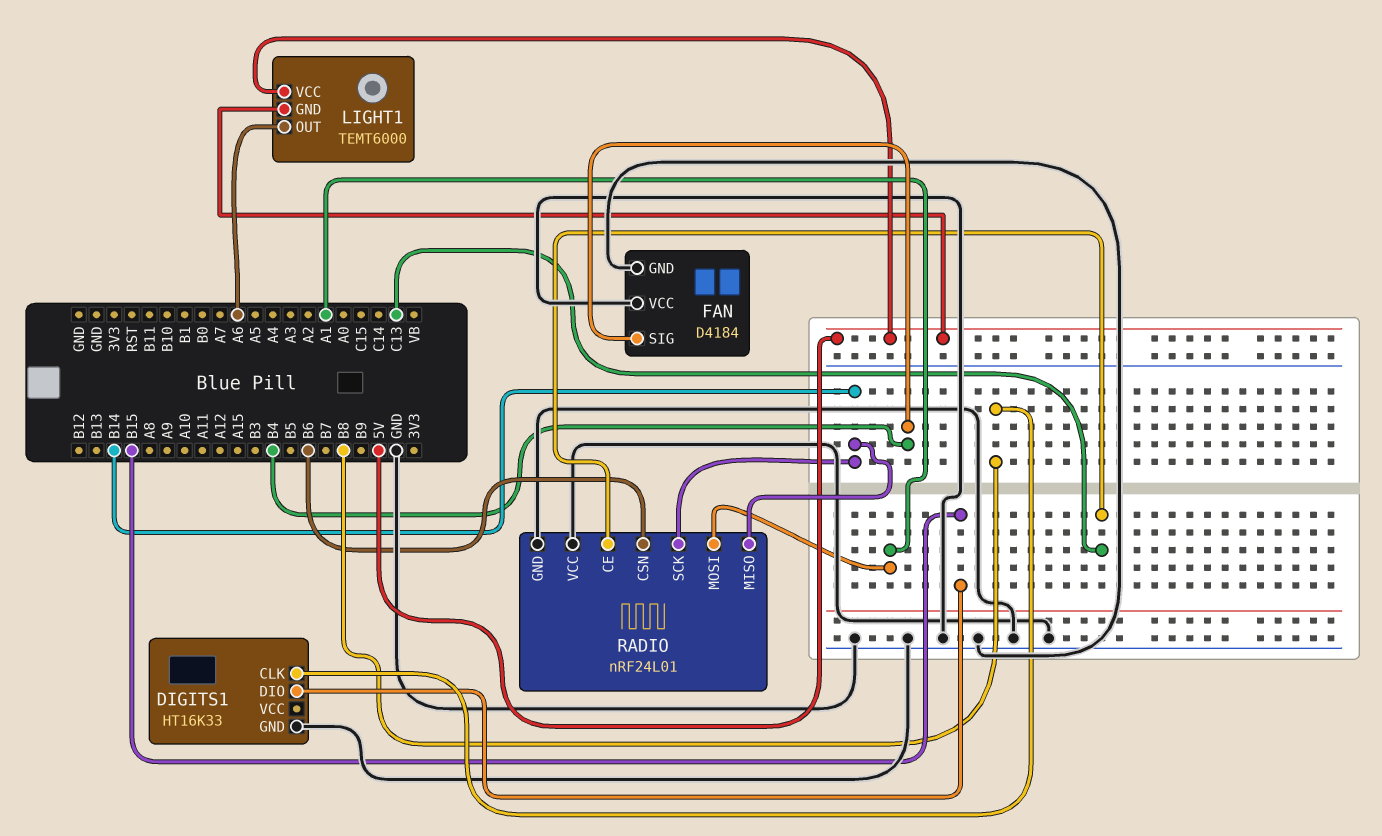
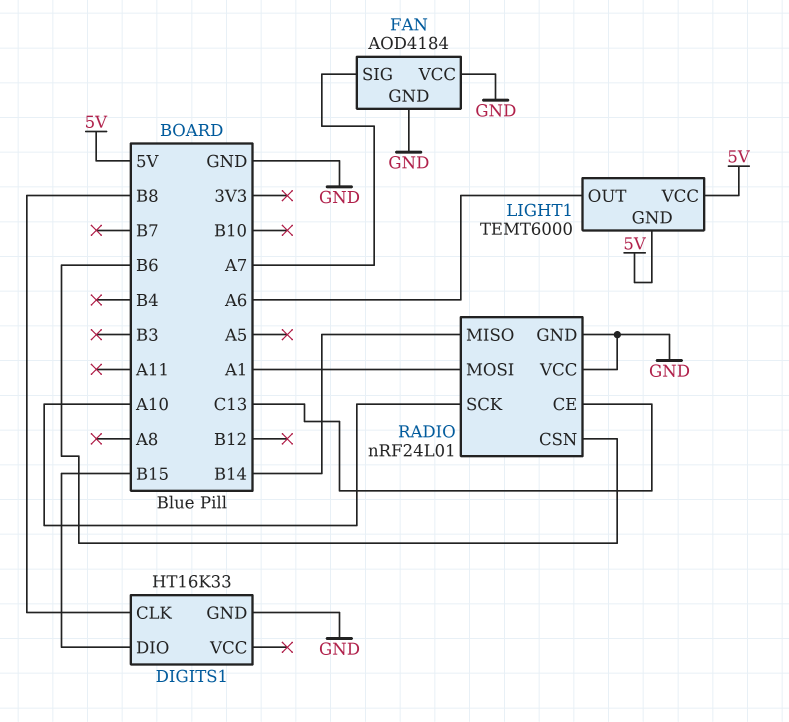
FAN: D4184 -> AOD4184
FAN pin SIG: B4 -> A7
RADIO pin SCK: B14 -> A10

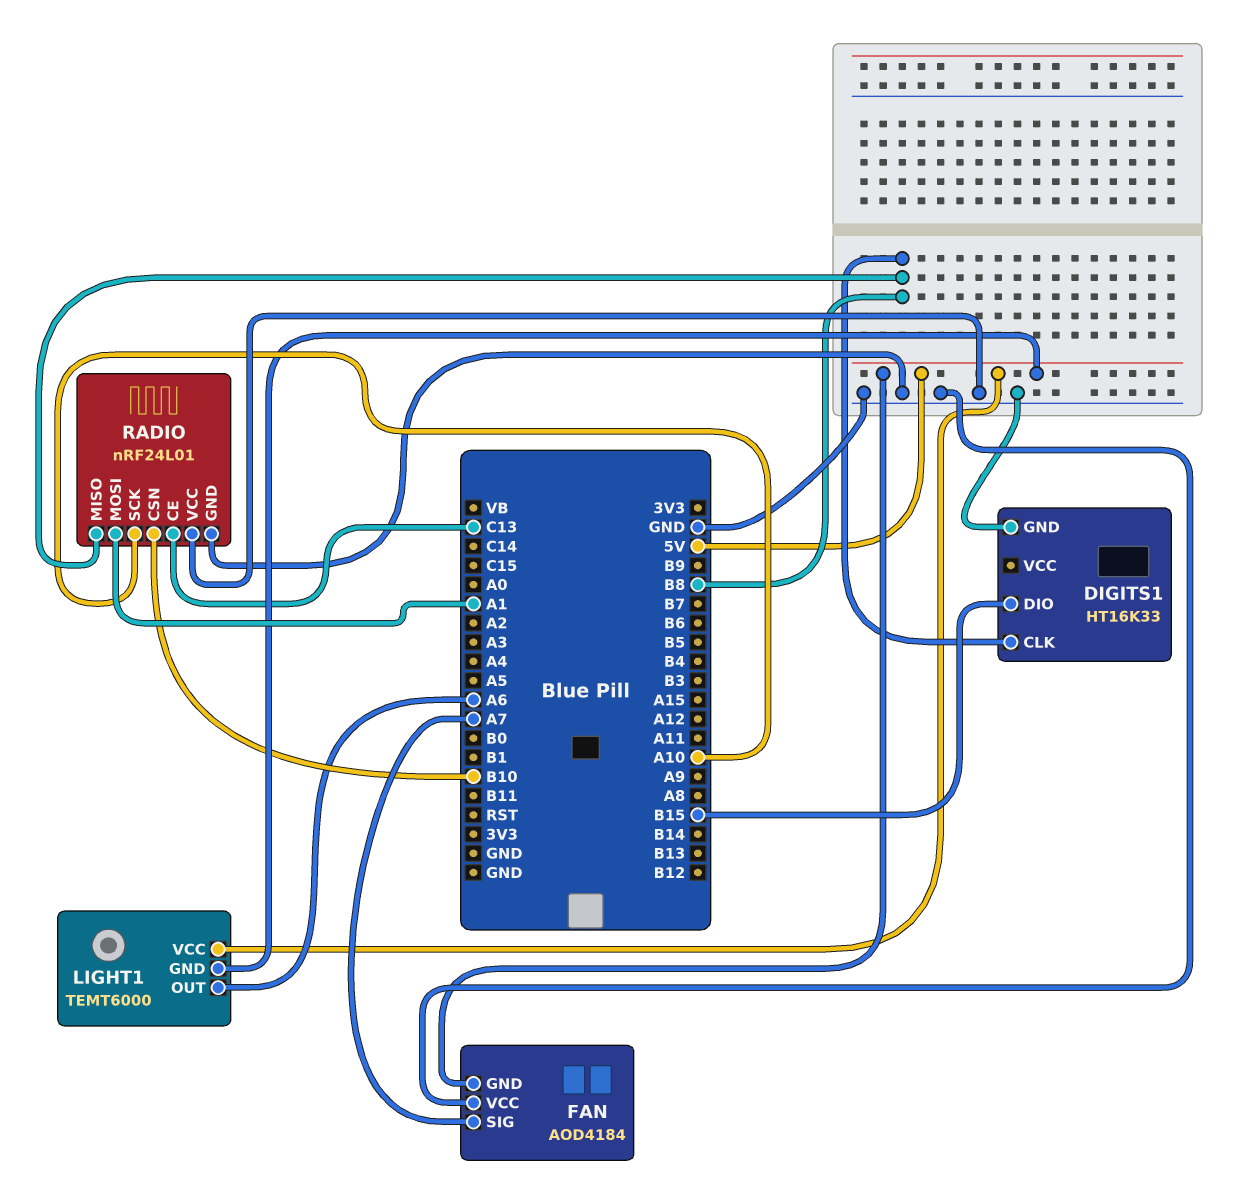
FAN pin GND: GND -> 5V
RADIO pin CSN: B6 -> B10
RADIO pin MISO: B14 -> B8

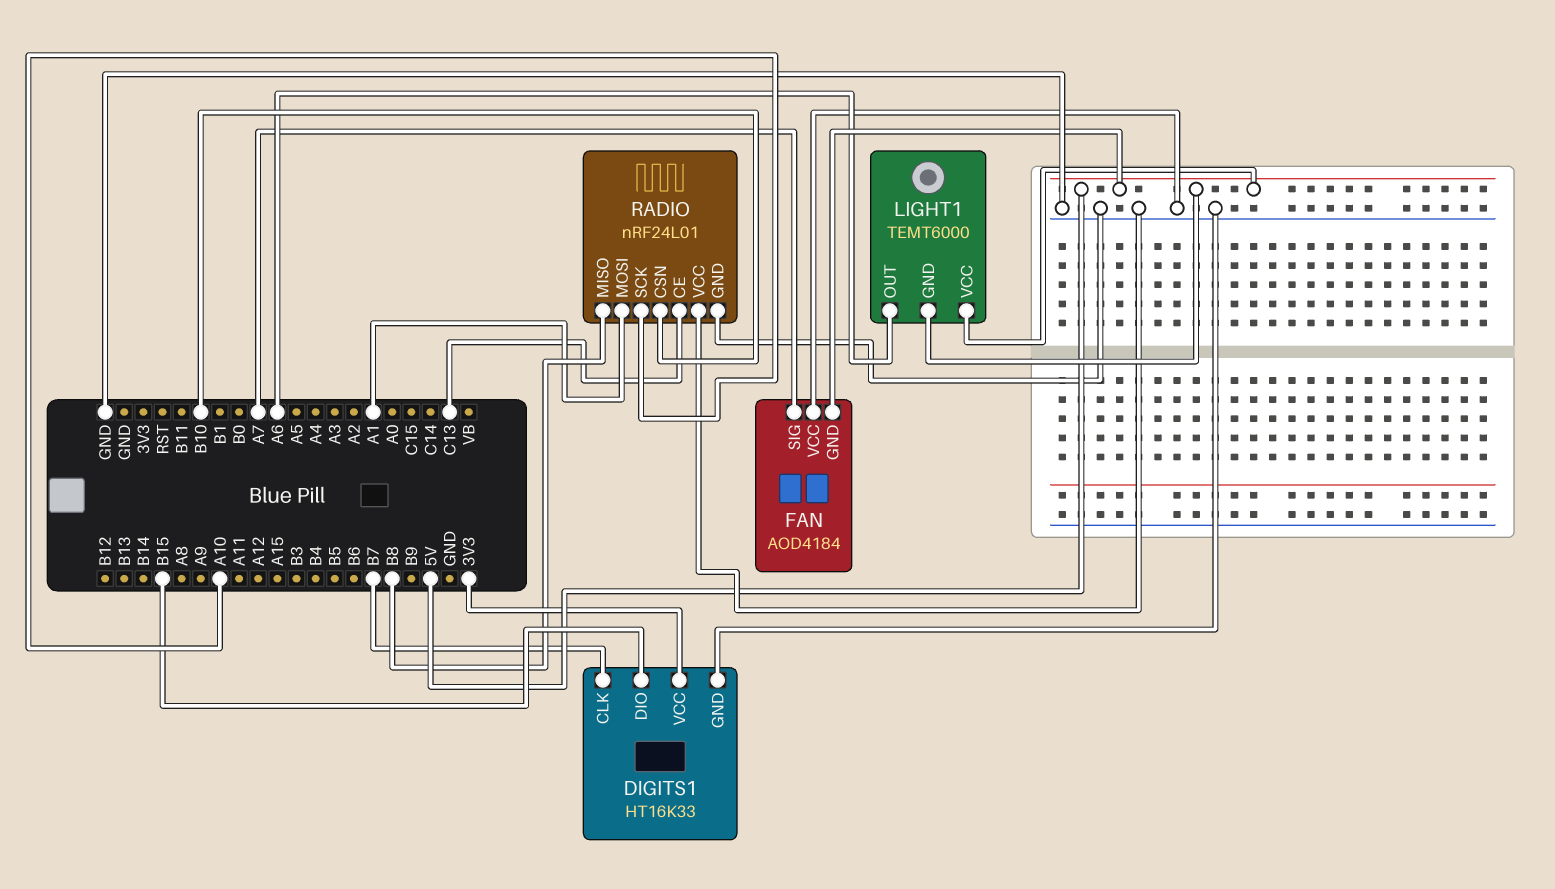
DIGITS1 pin CLK: B8 -> B7
DIGITS1 pin VCC: none -> 3V3

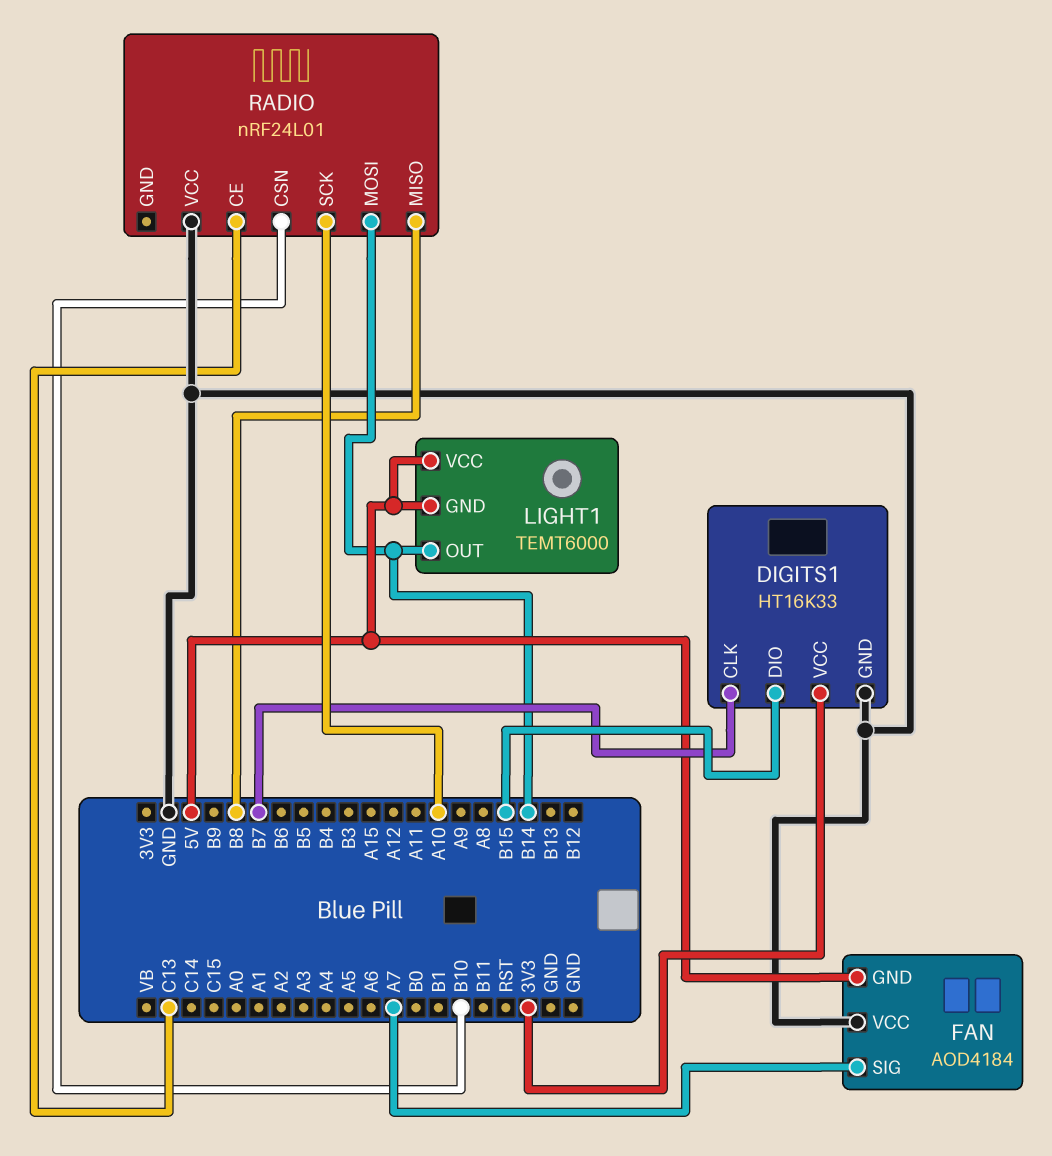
LIGHT1 pin OUT: A6 -> B14
RADIO pin GND: GND -> none
RADIO pin MOSI: A1 -> B14

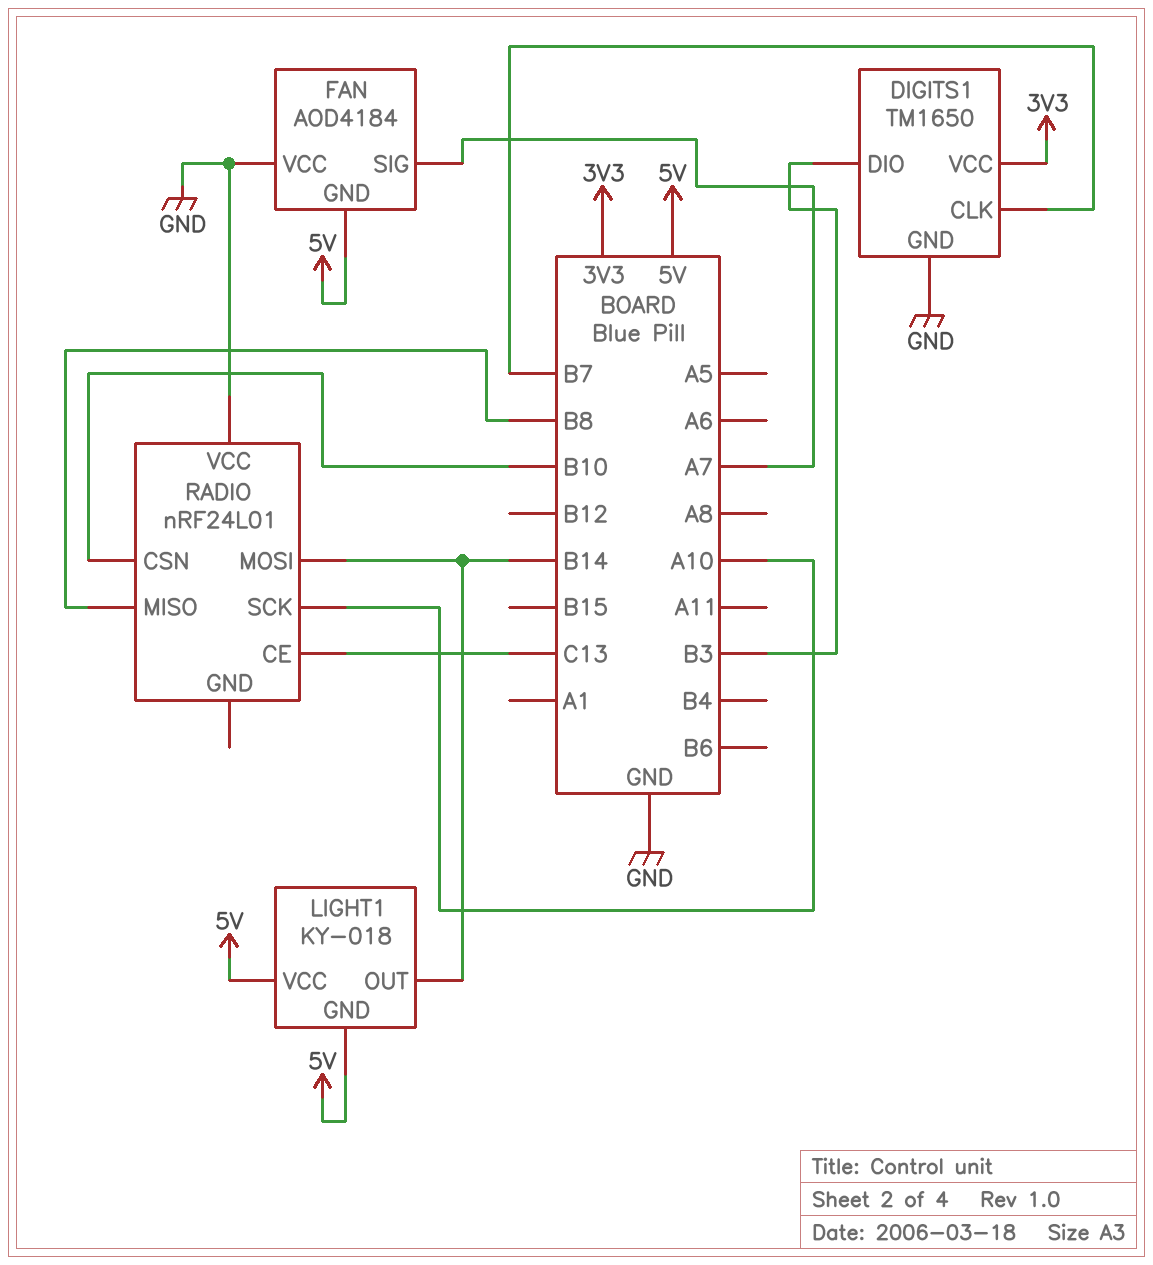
DIGITS1: HT16K33 -> TM1650
DIGITS1 pin DIO: B15 -> B3
LIGHT1: TEMT6000 -> KY-018

